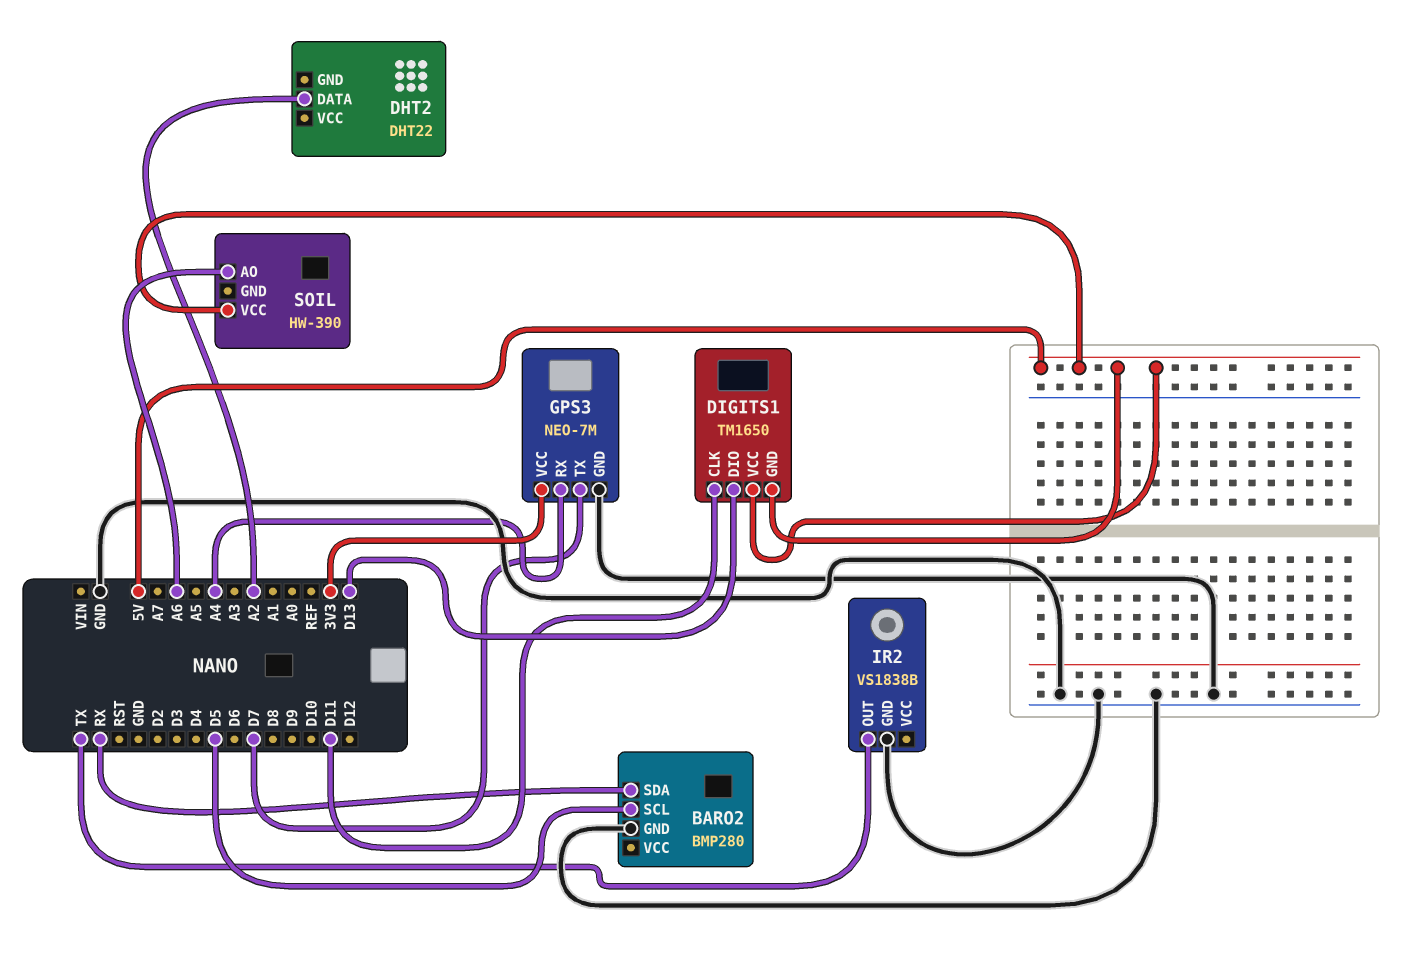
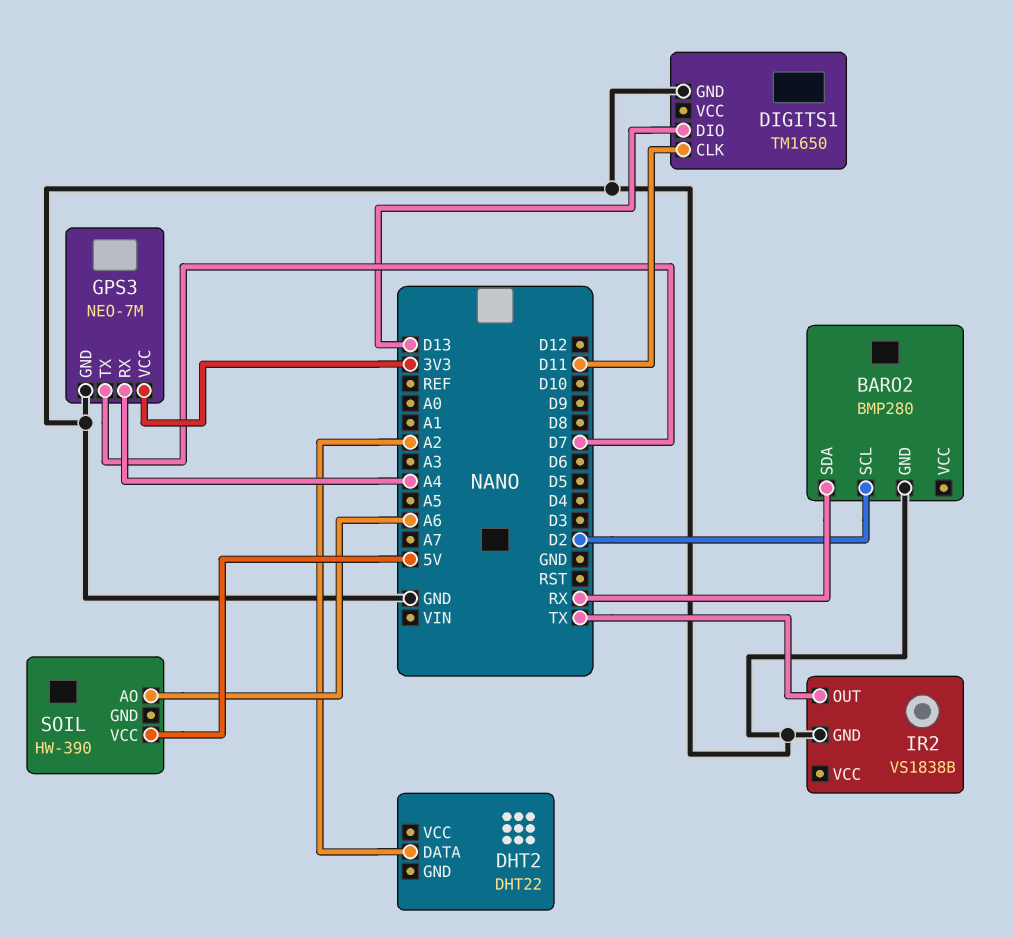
BARO2 pin SCL: D5 -> D2
DIGITS1 pin GND: 5V -> GND
DIGITS1 pin VCC: 5V -> none

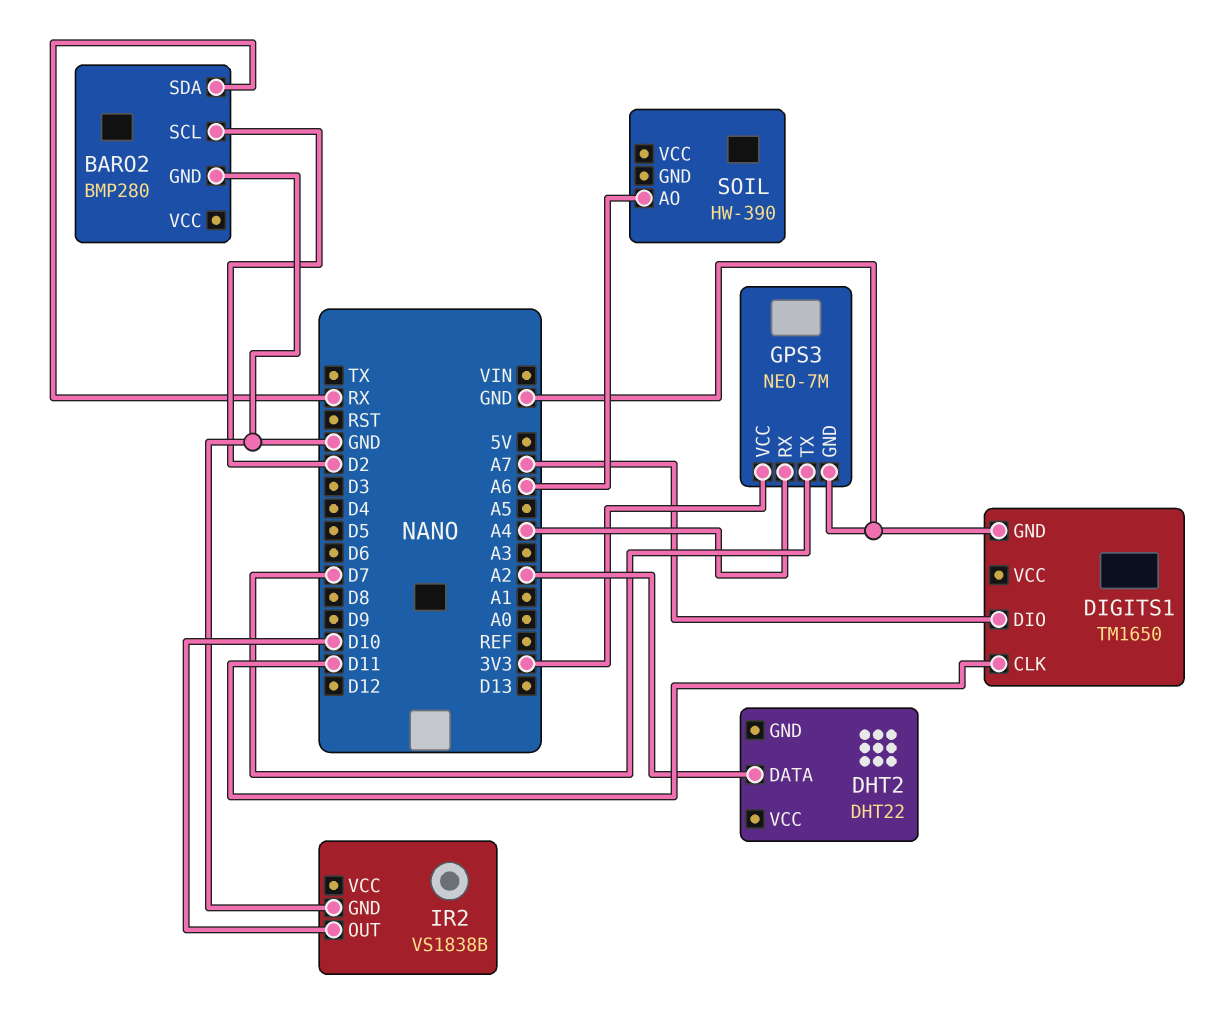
DIGITS1 pin DIO: D13 -> A7
IR2 pin OUT: TX -> D10
SOIL pin VCC: 5V -> none

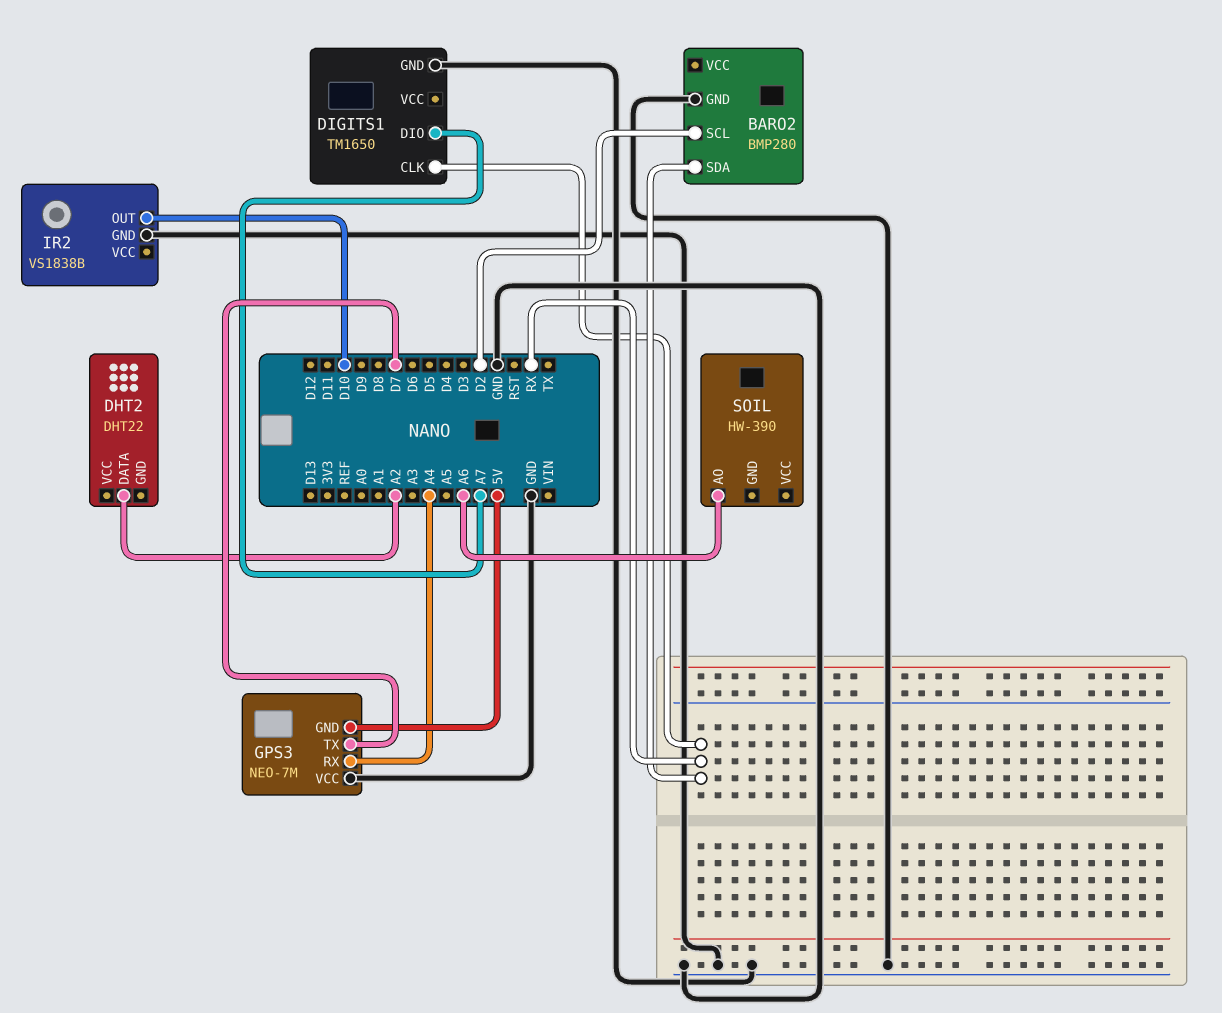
DIGITS1 pin CLK: D11 -> RX
GPS3 pin GND: GND -> 5V
GPS3 pin VCC: 3V3 -> GND

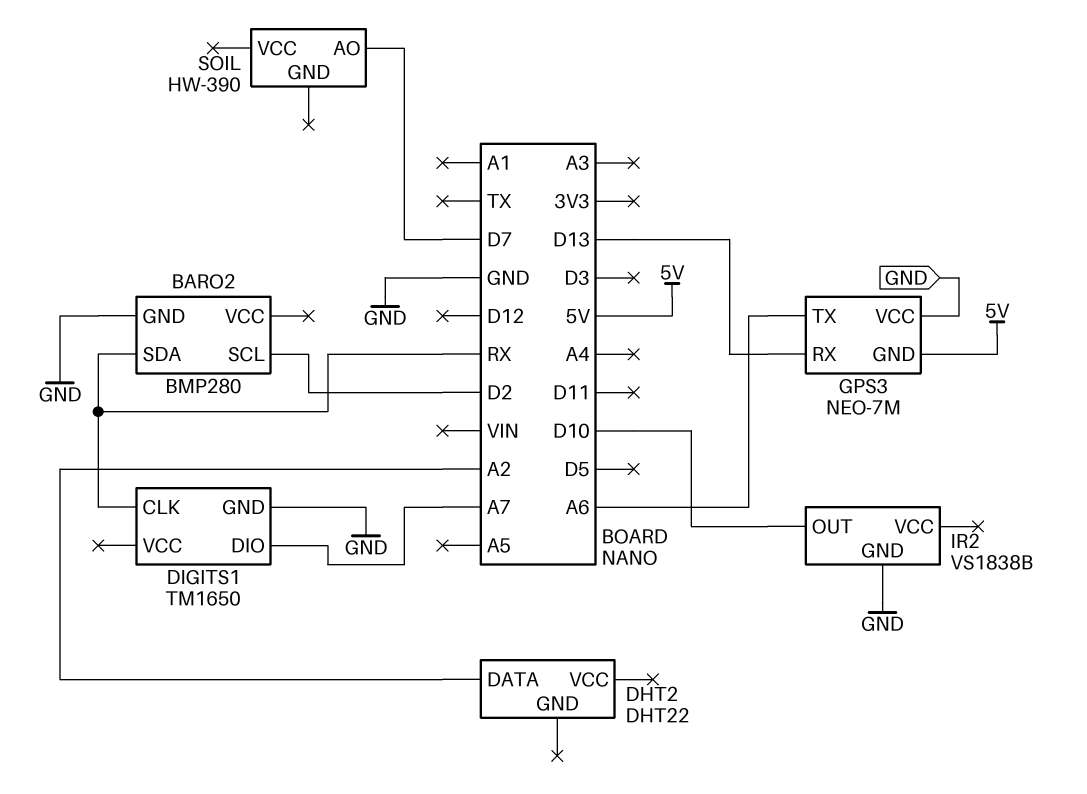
GPS3 pin RX: A4 -> D13
GPS3 pin TX: D7 -> A6
SOIL pin AO: A6 -> D7

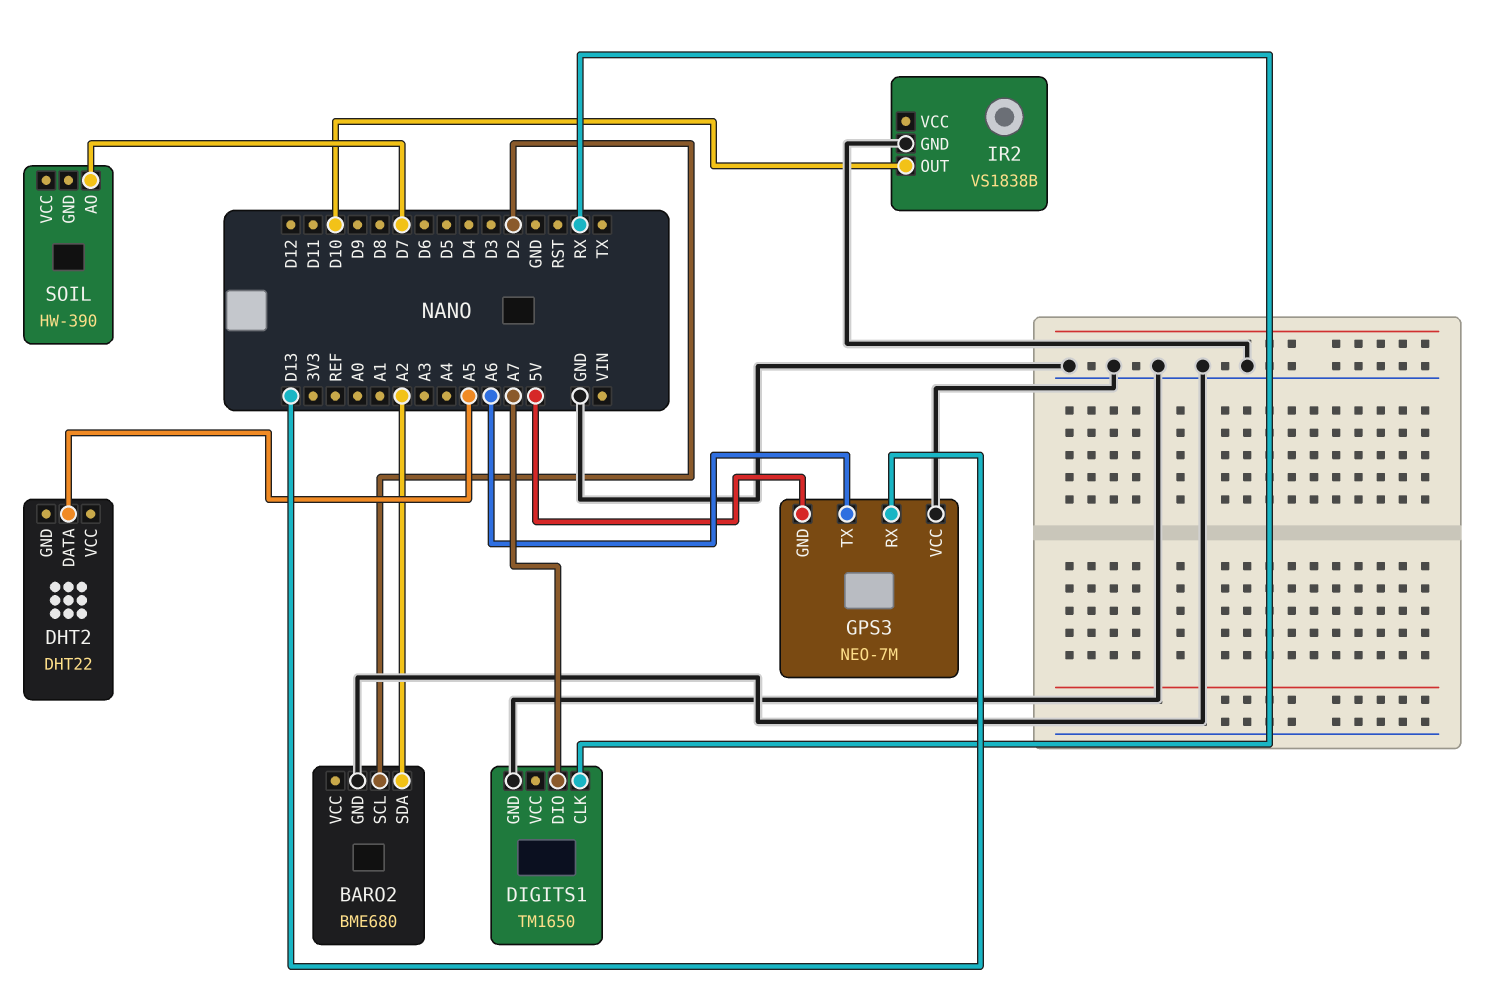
BARO2: BMP280 -> BME680
BARO2 pin SDA: RX -> A2
DHT2 pin DATA: A2 -> A5

